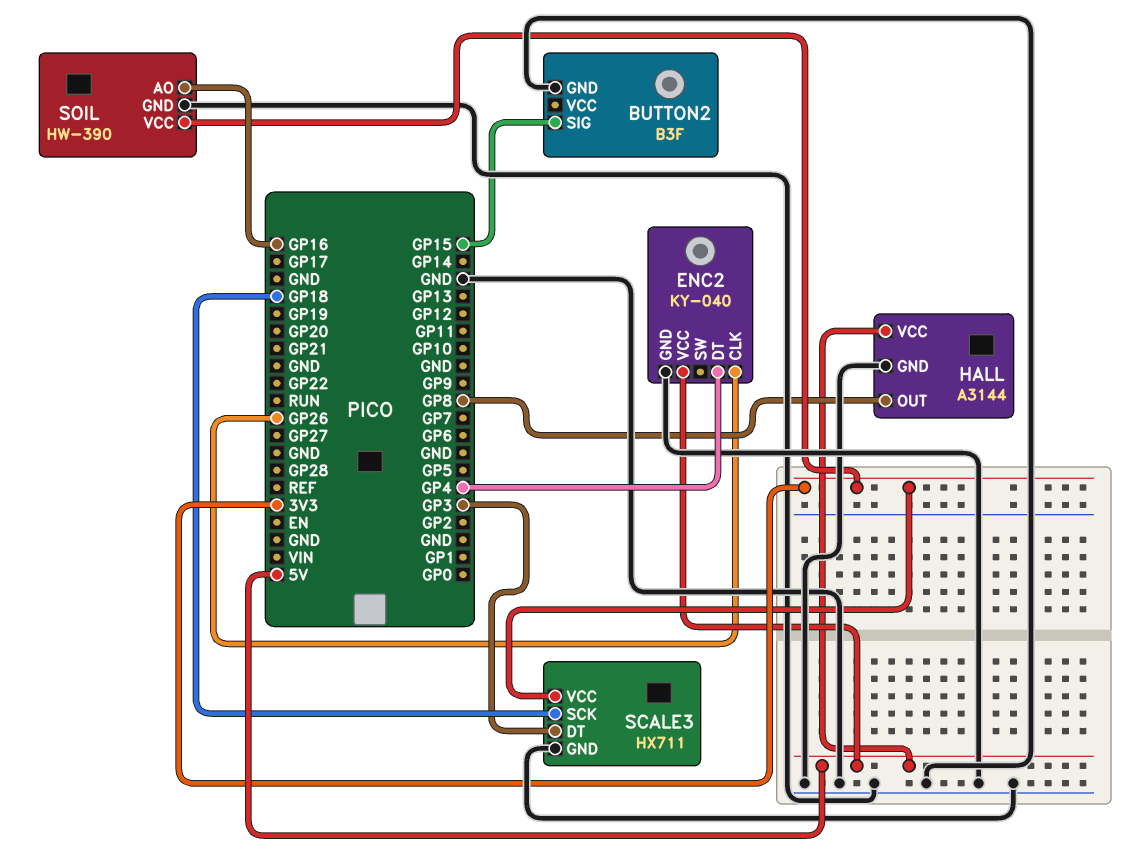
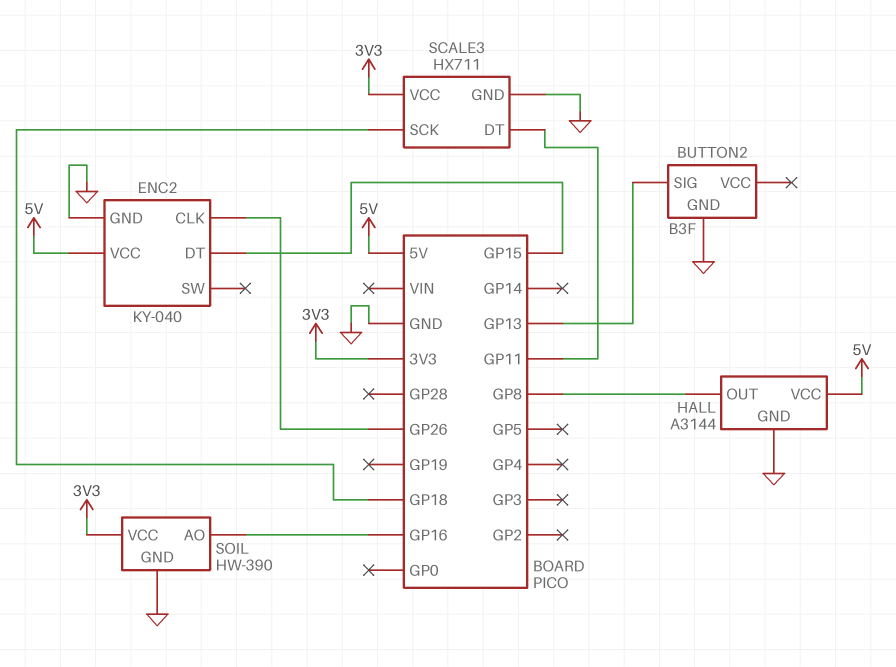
BUTTON2 pin SIG: GP15 -> GP13
ENC2 pin DT: GP4 -> GP15
SCALE3 pin DT: GP3 -> GP11

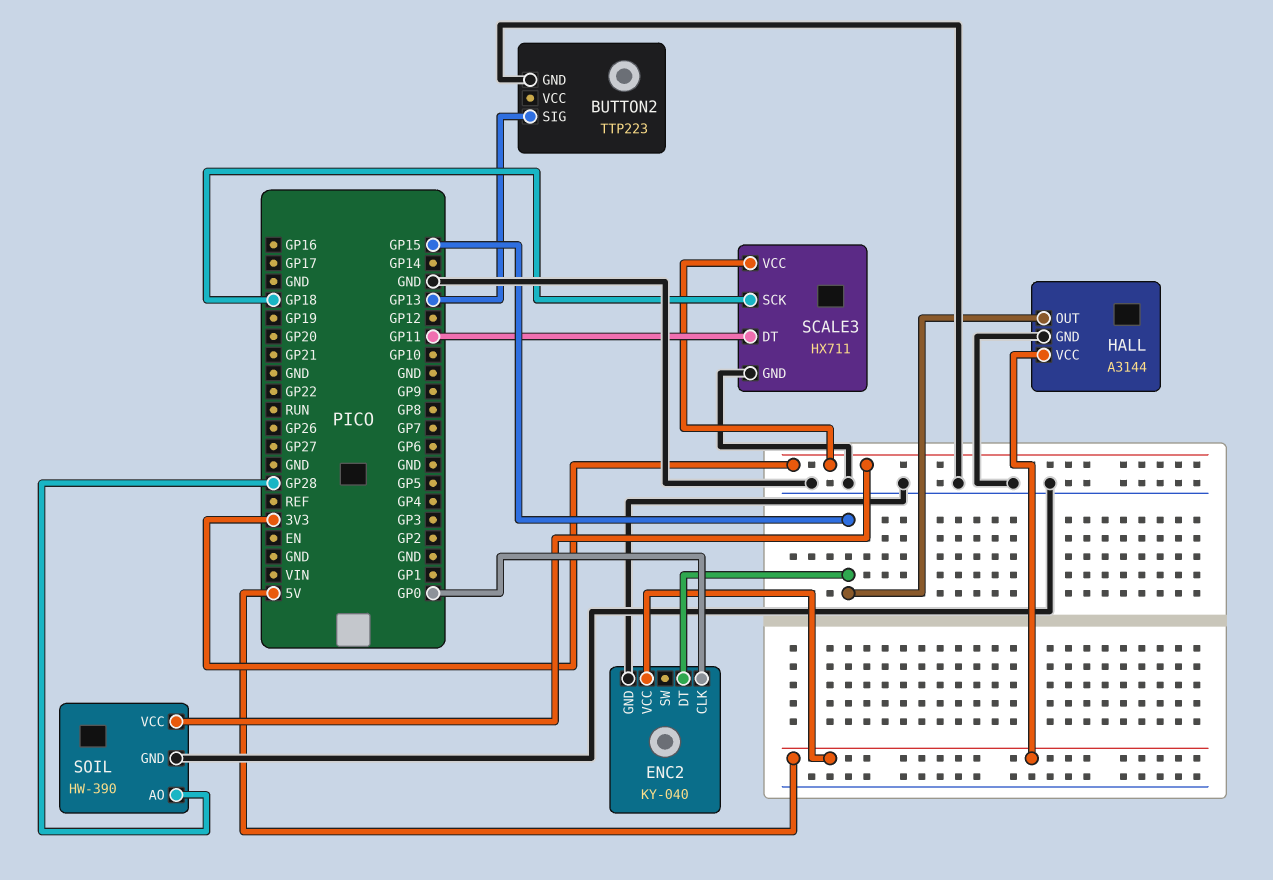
BUTTON2: B3F -> TTP223
ENC2 pin CLK: GP26 -> GP0
HALL pin OUT: GP8 -> GP15
SOIL pin AO: GP16 -> GP28

